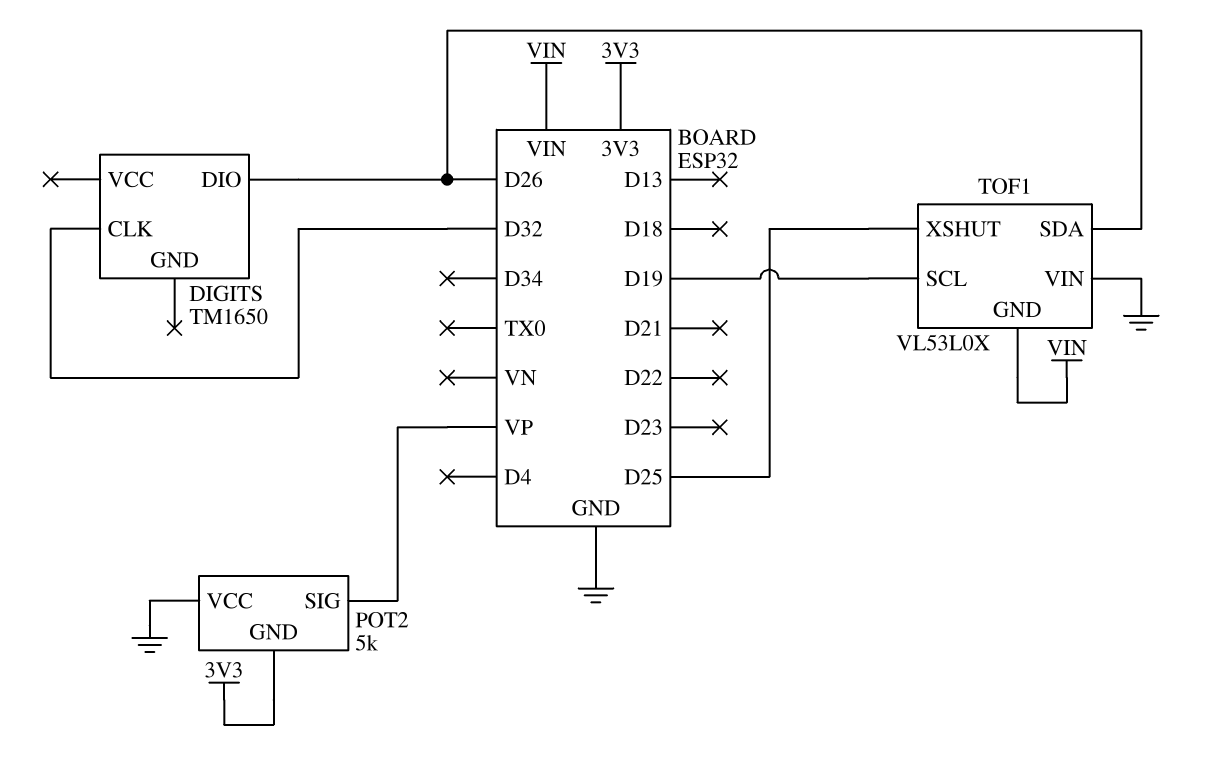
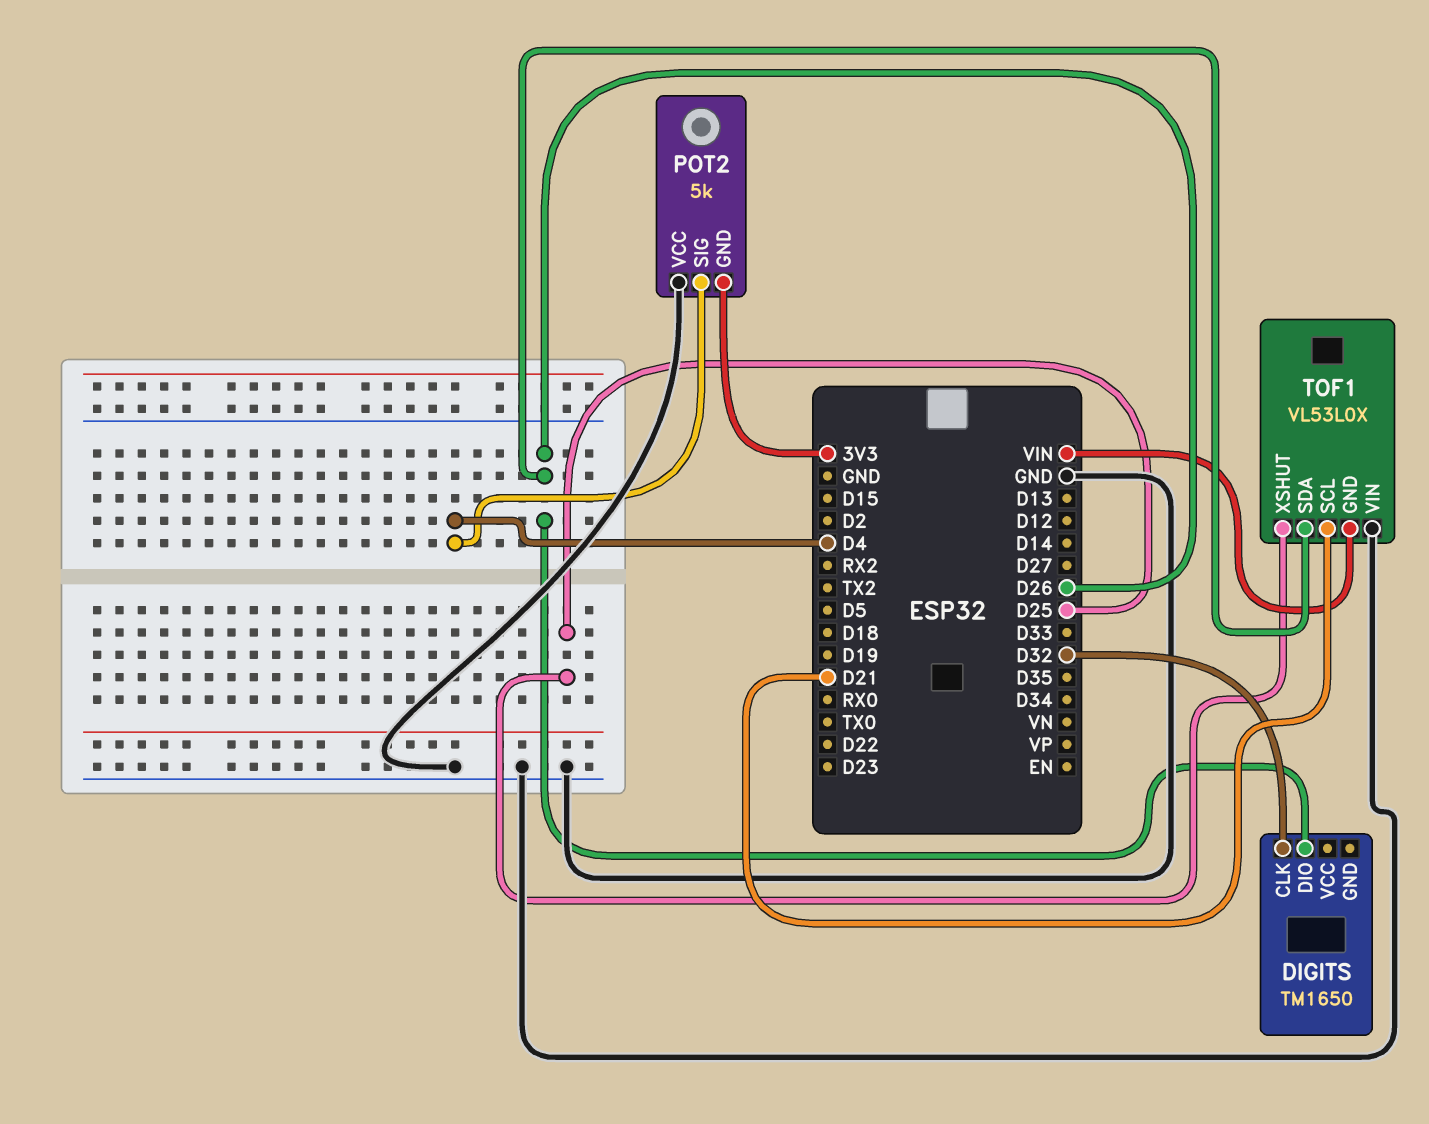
POT2 pin SIG: VP -> D4
TOF1 pin SCL: D19 -> D21

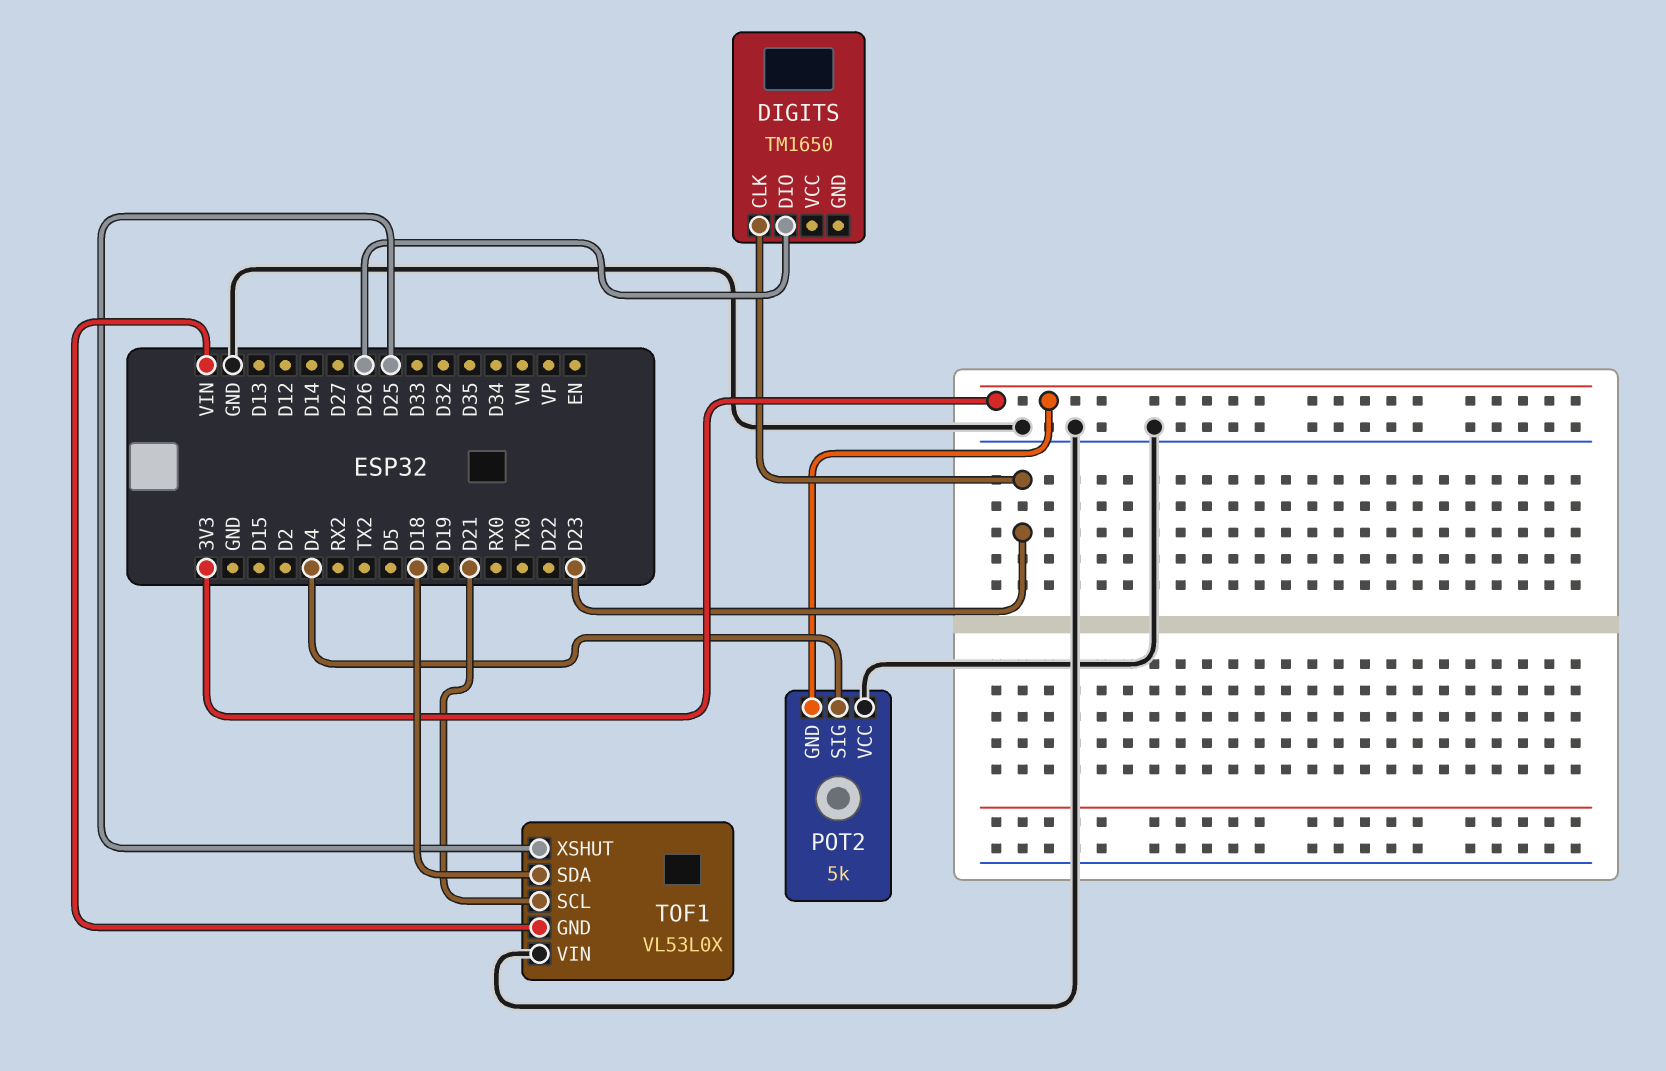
DIGITS pin CLK: D32 -> D23
TOF1 pin SDA: D26 -> D18

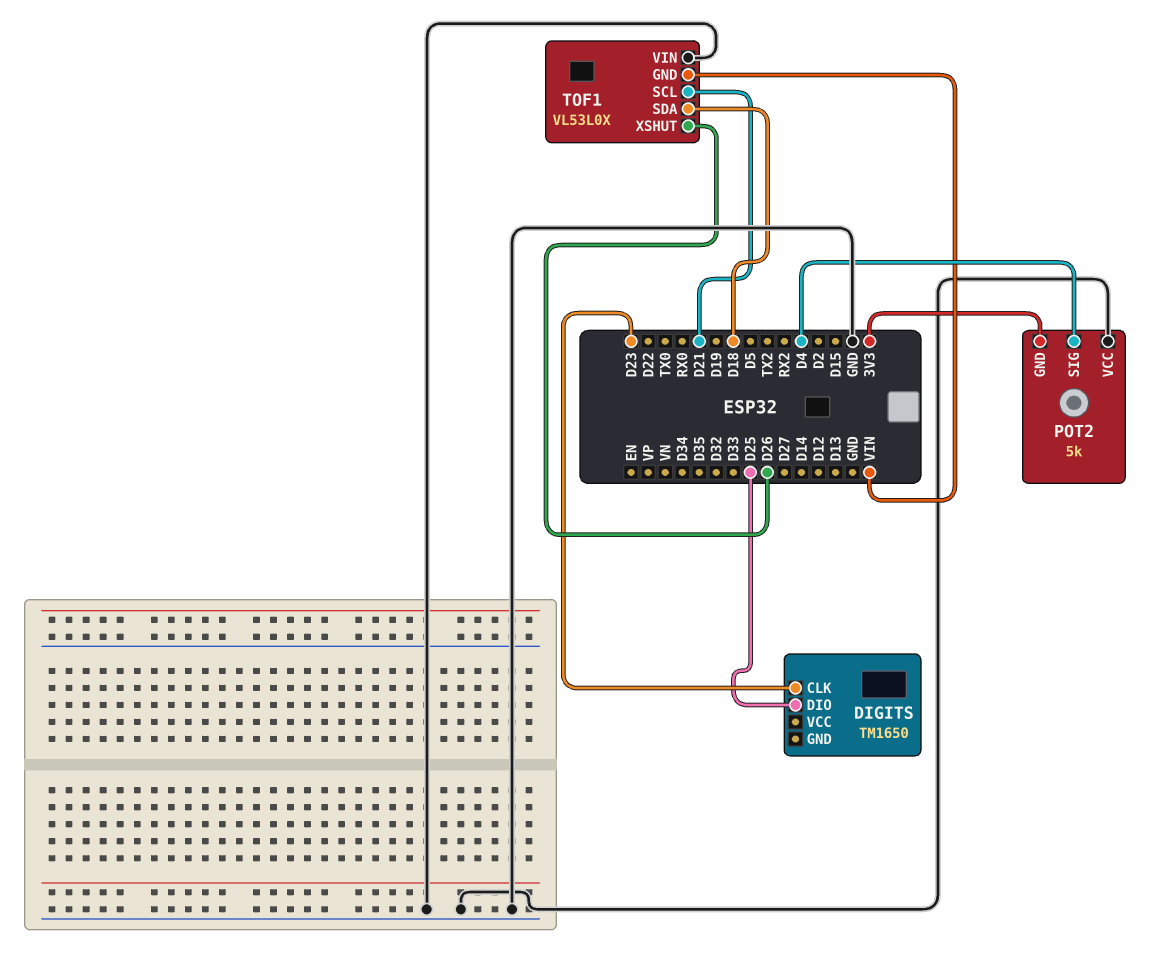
DIGITS pin DIO: D26 -> D25
TOF1 pin XSHUT: D25 -> D26

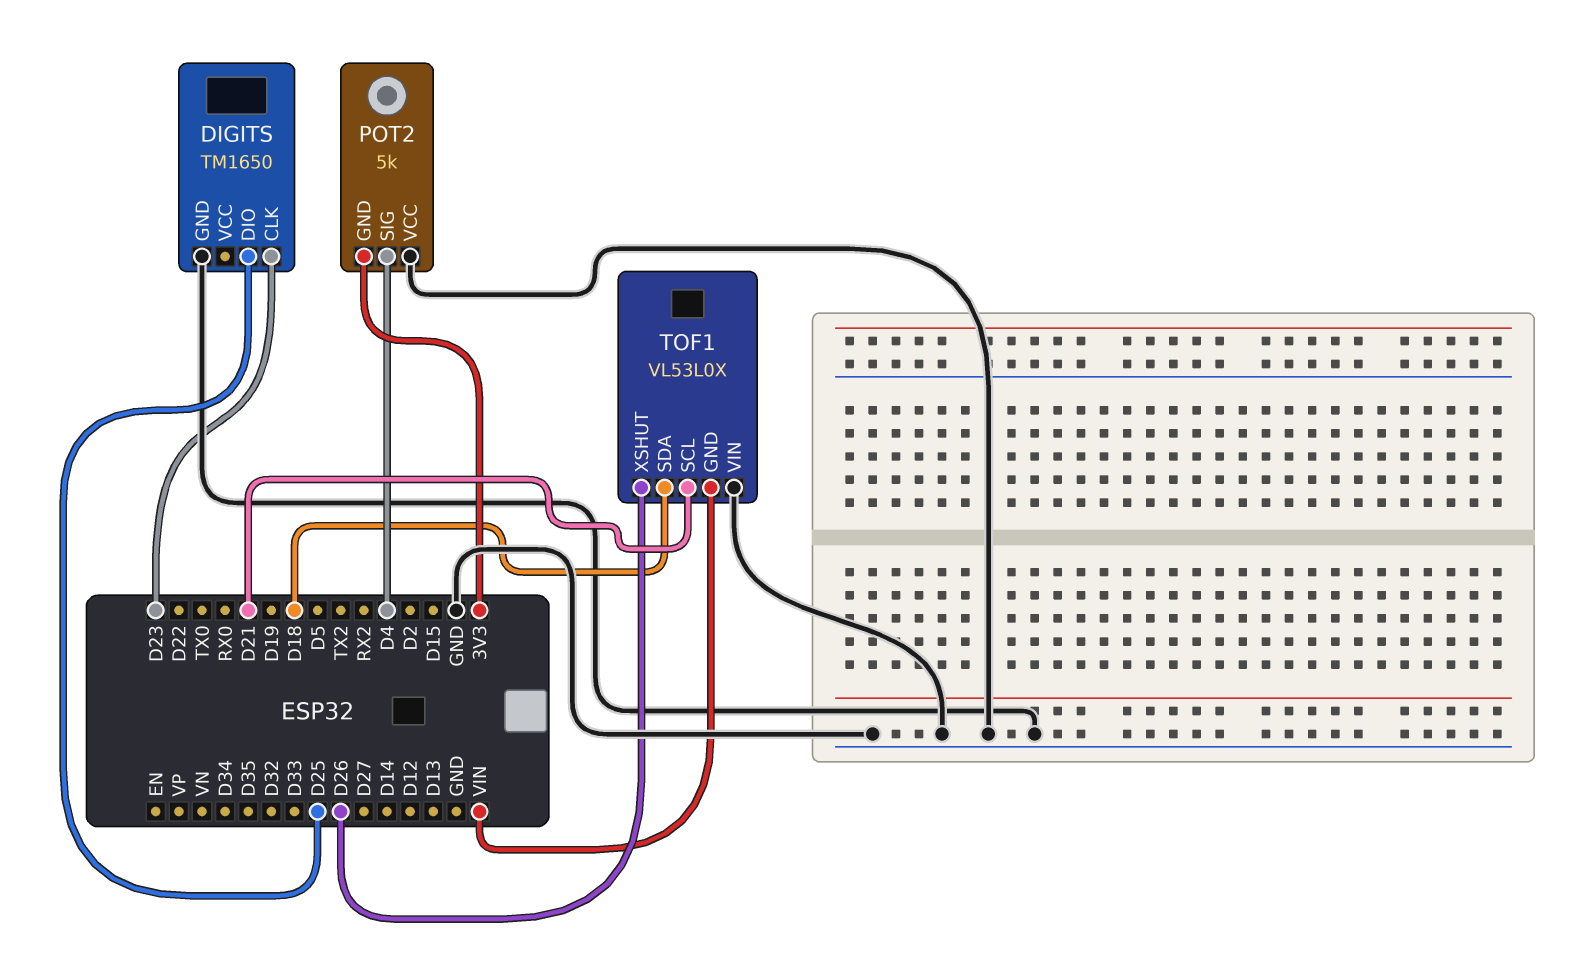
DIGITS pin GND: none -> GND

